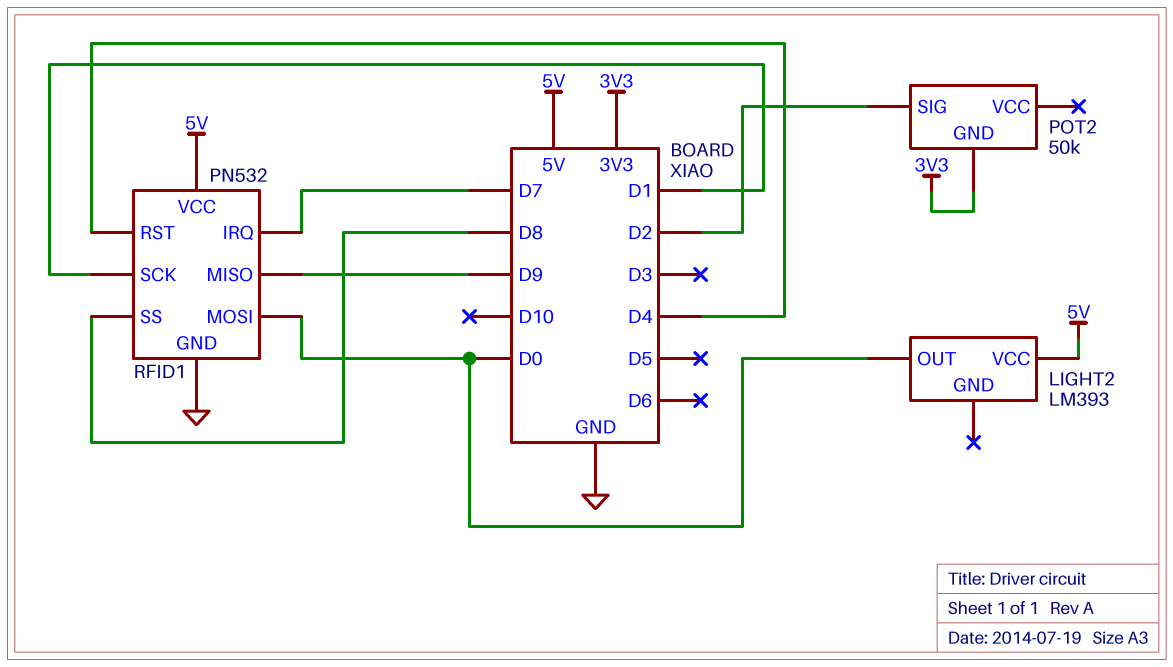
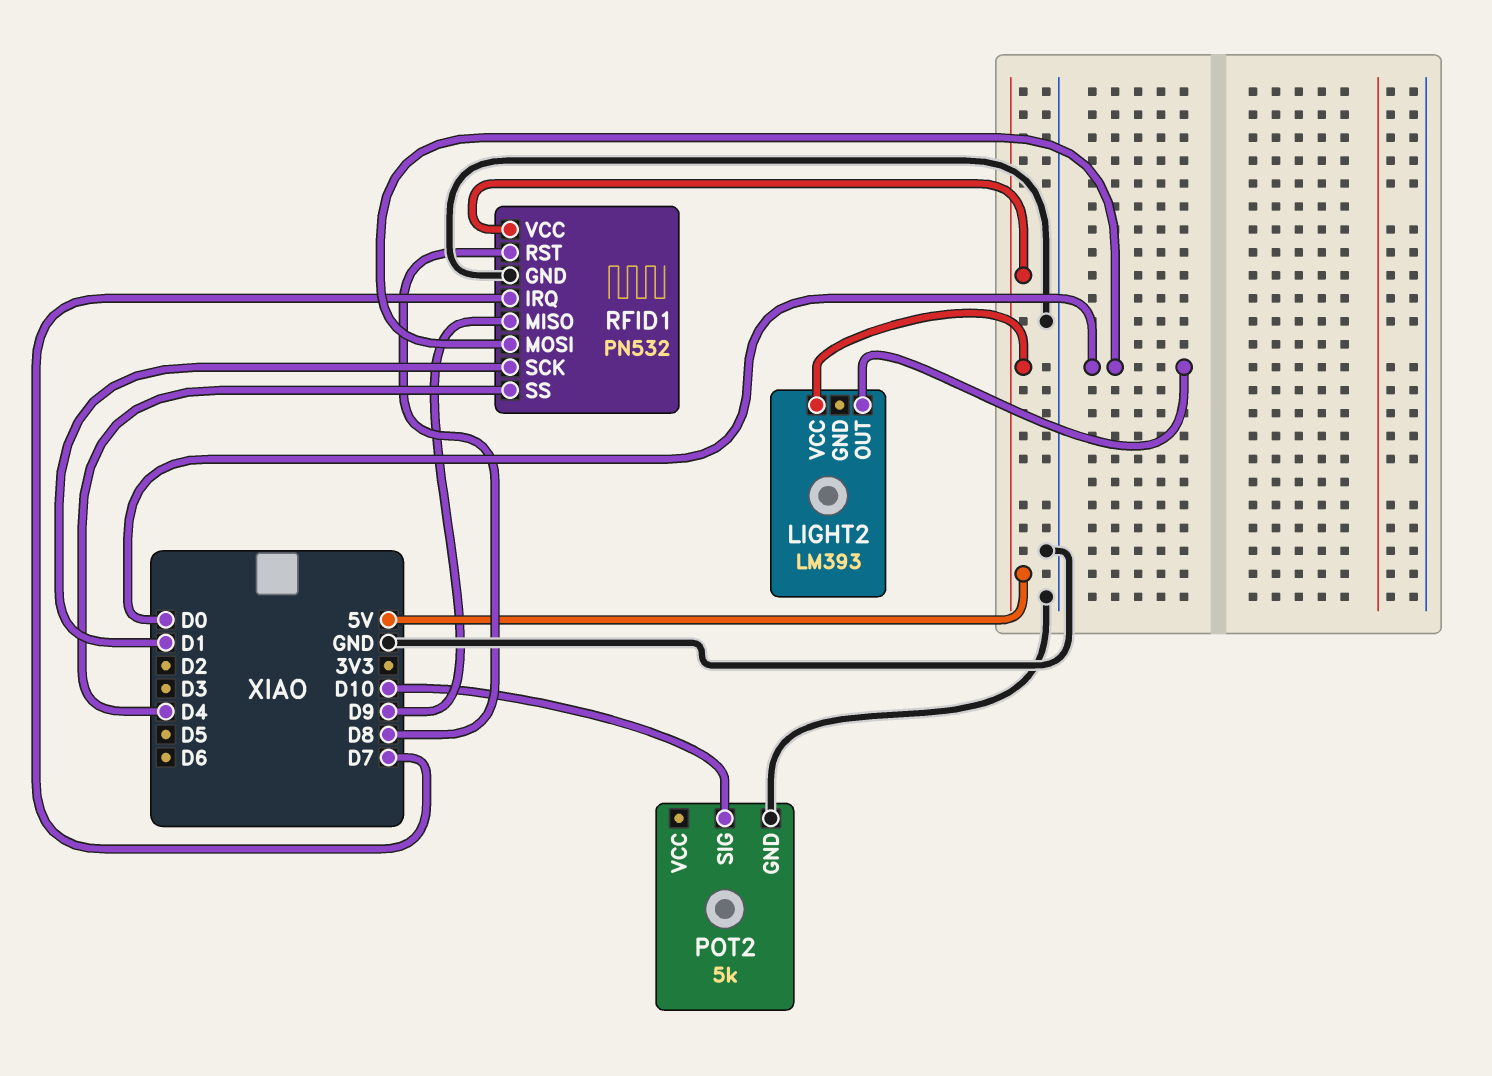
POT2: 50k -> 5k
POT2 pin GND: 3V3 -> GND
POT2 pin SIG: D2 -> D10
RFID1 pin RST: D4 -> D8
RFID1 pin SS: D8 -> D4

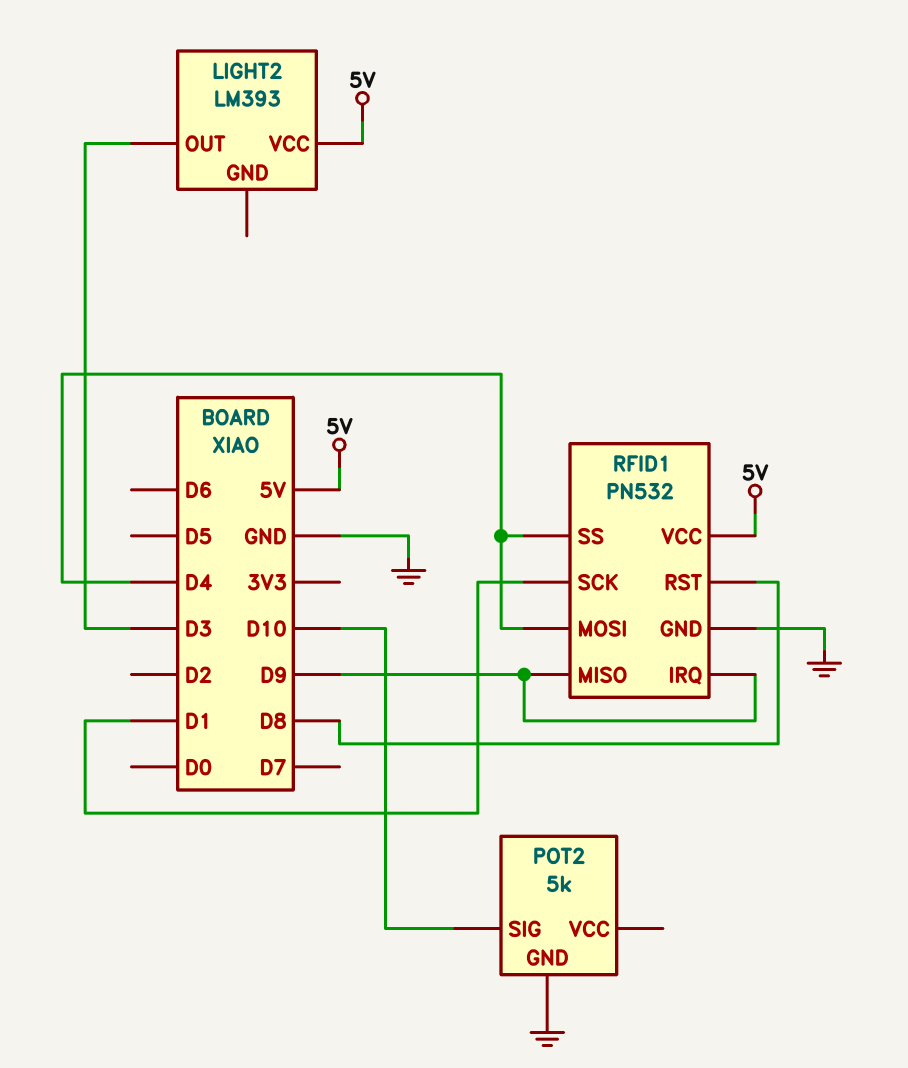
LIGHT2 pin OUT: D0 -> D3
RFID1 pin IRQ: D7 -> D9
RFID1 pin MOSI: D0 -> D4

